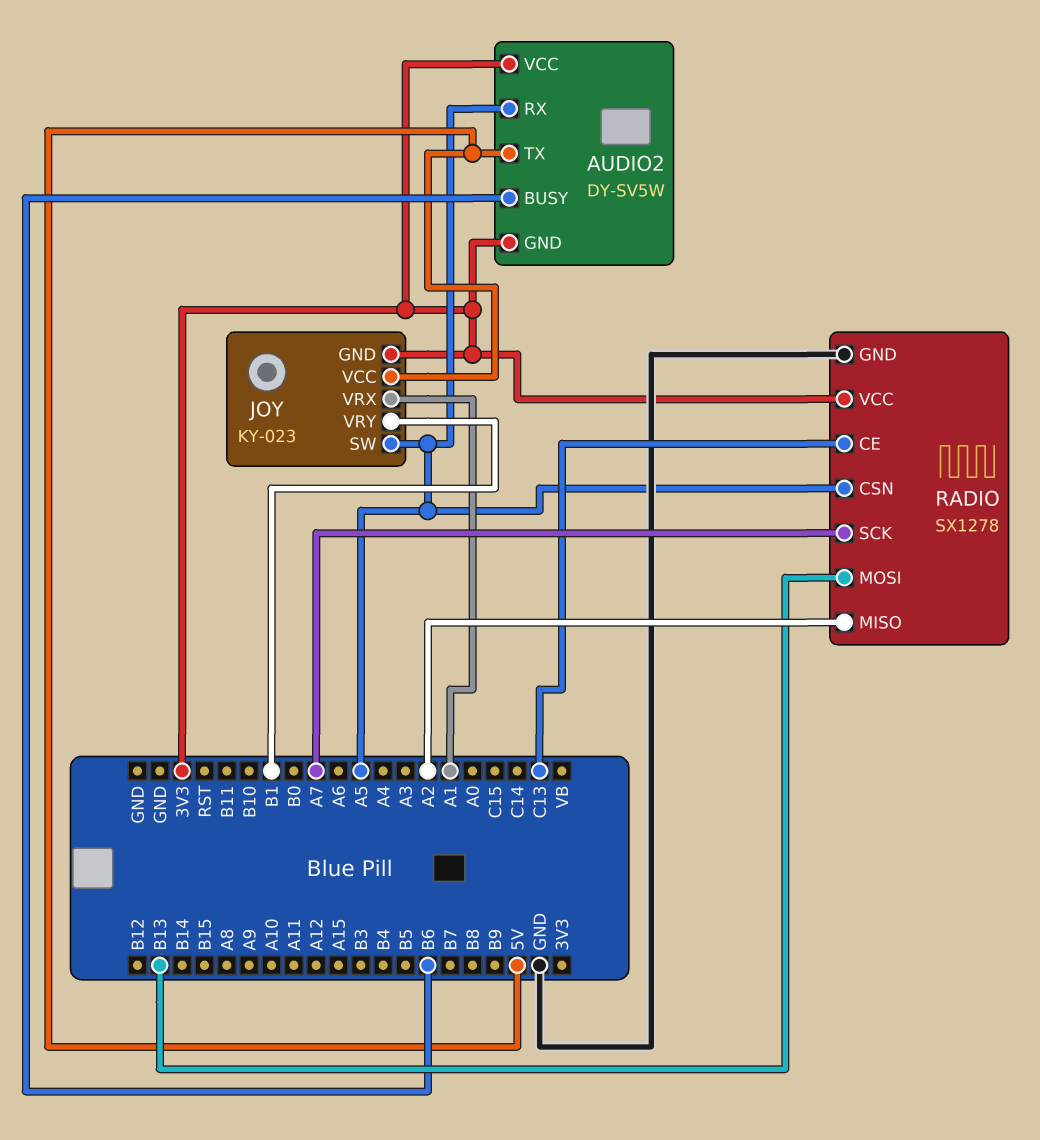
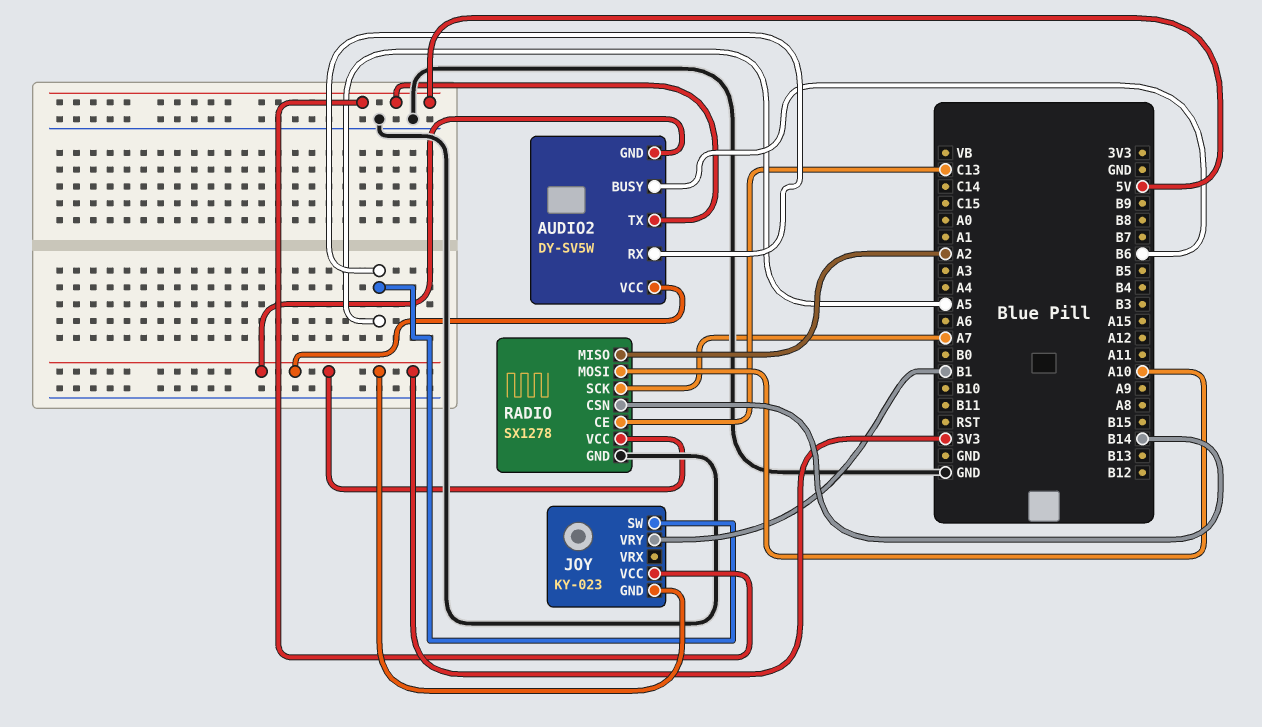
JOY pin VRX: A1 -> none
RADIO pin CSN: A5 -> B14
RADIO pin MOSI: B13 -> A10

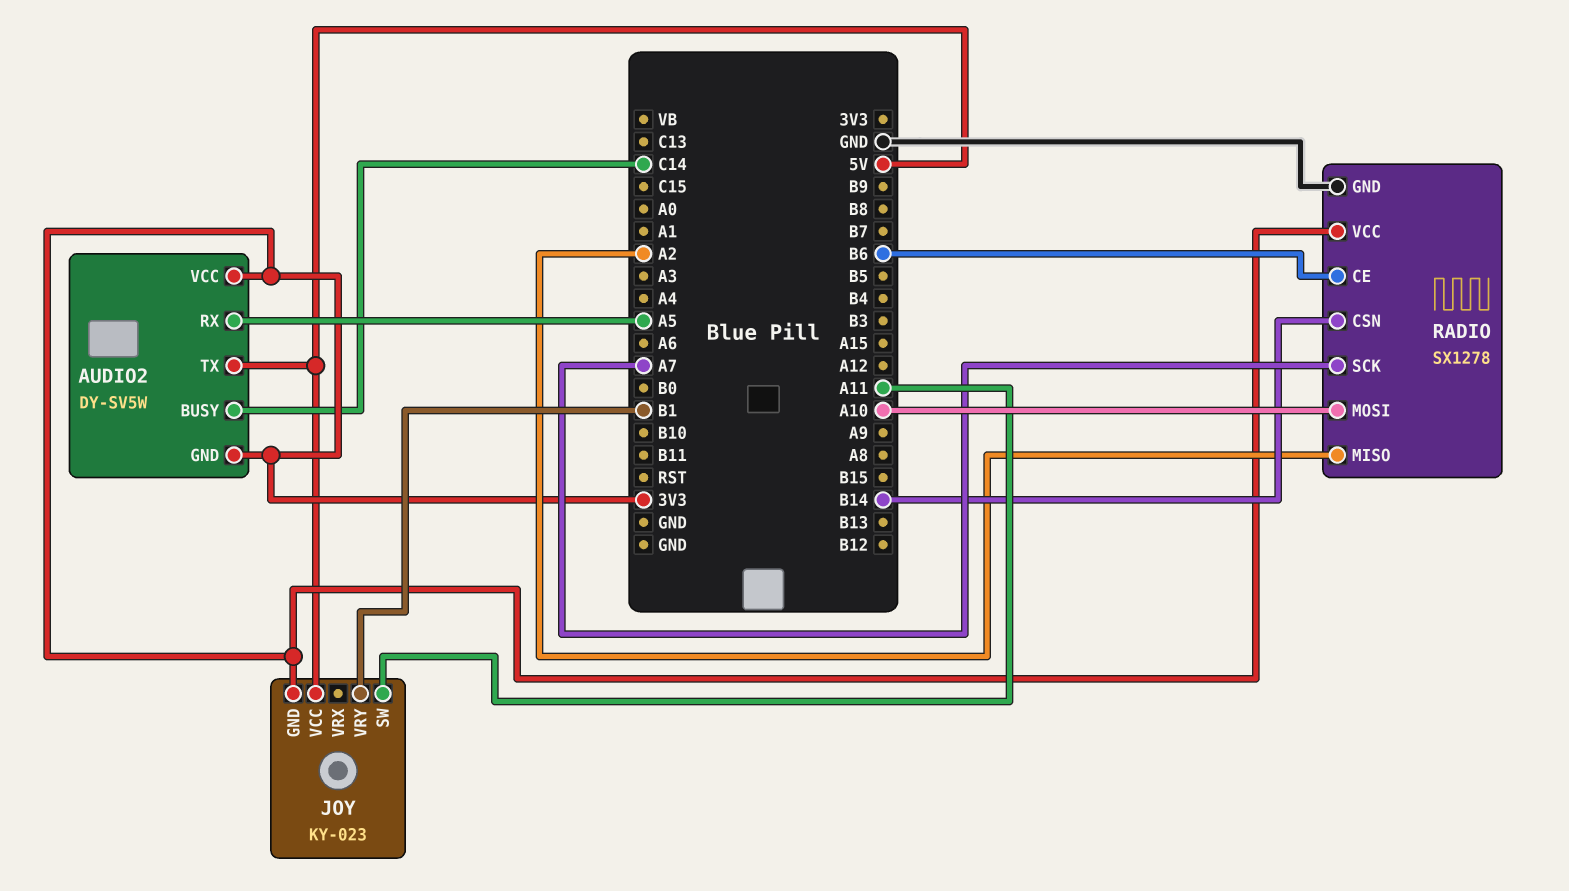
AUDIO2 pin BUSY: B6 -> C14
JOY pin SW: A5 -> A11
RADIO pin CE: C13 -> B6

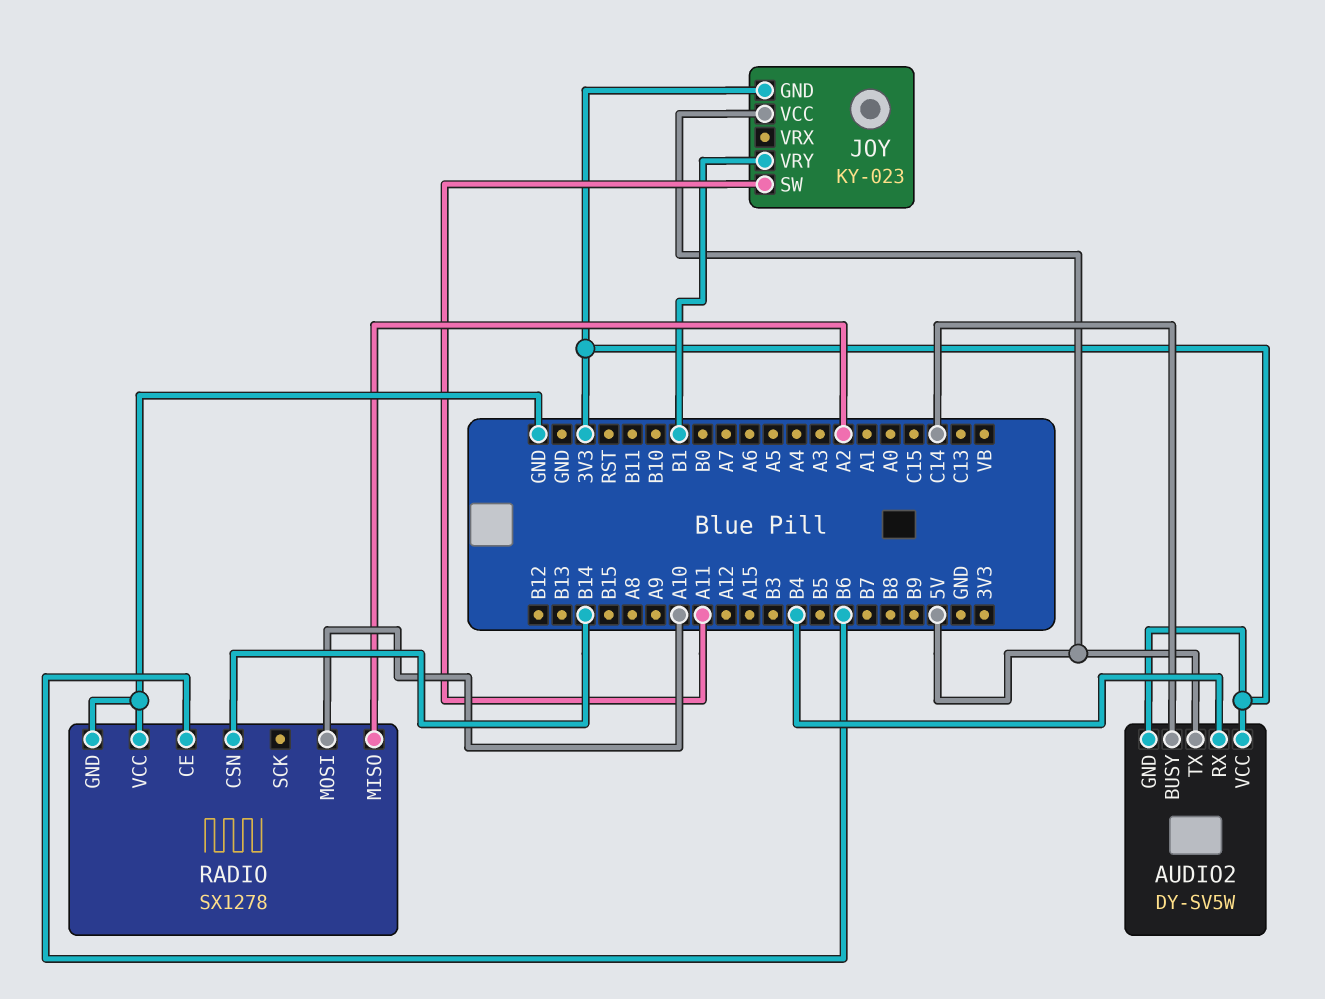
AUDIO2 pin RX: A5 -> B4
RADIO pin SCK: A7 -> none
RADIO pin VCC: 3V3 -> GND

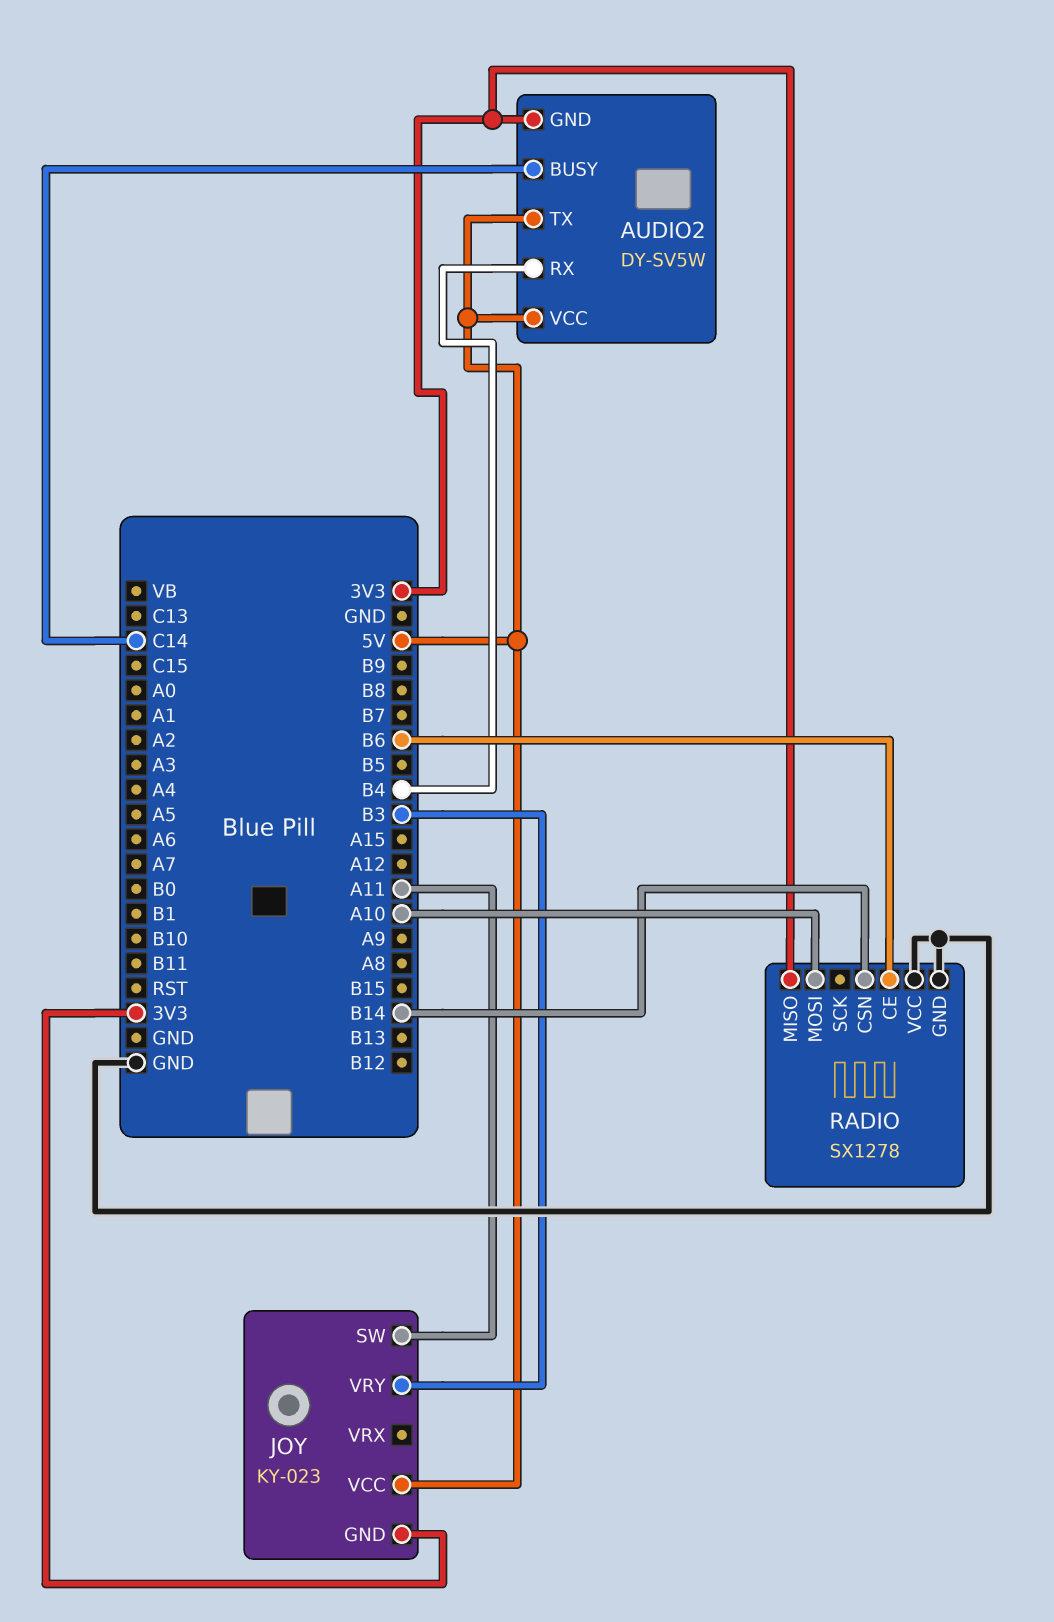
AUDIO2 pin VCC: 3V3 -> 5V
JOY pin VRY: B1 -> B3
RADIO pin MISO: A2 -> 3V3

